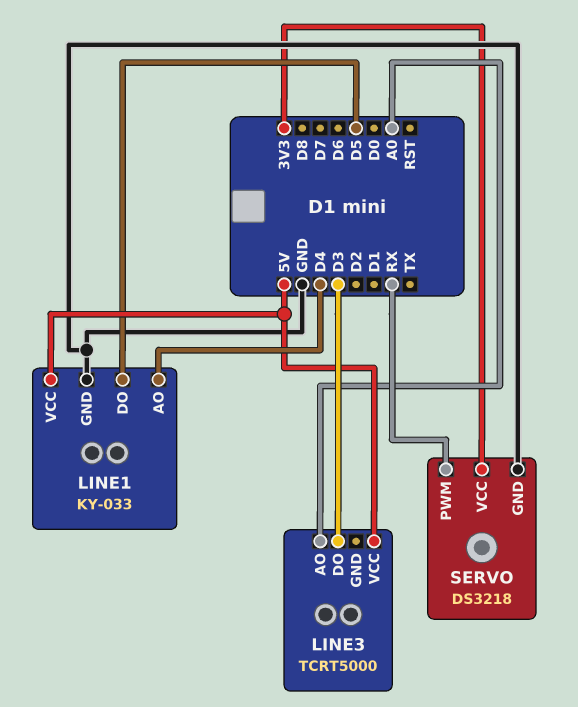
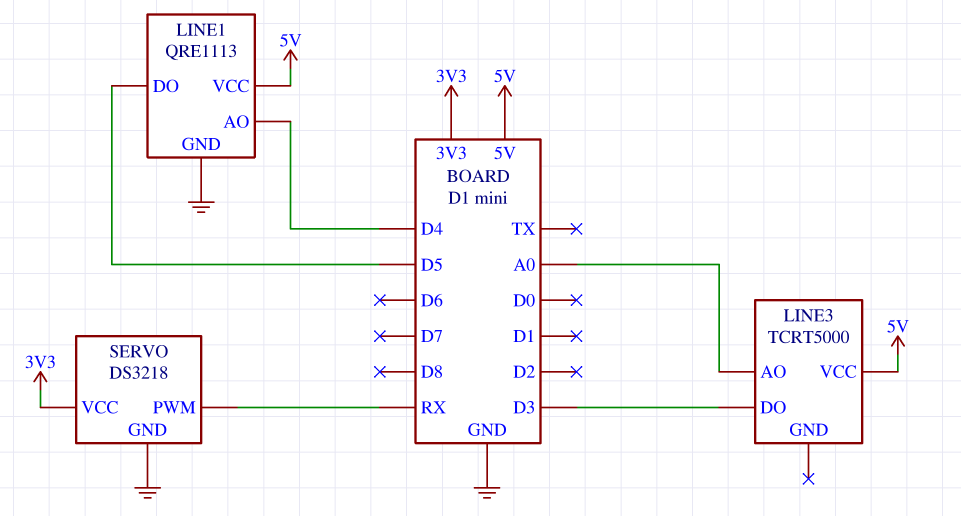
LINE1: KY-033 -> QRE1113

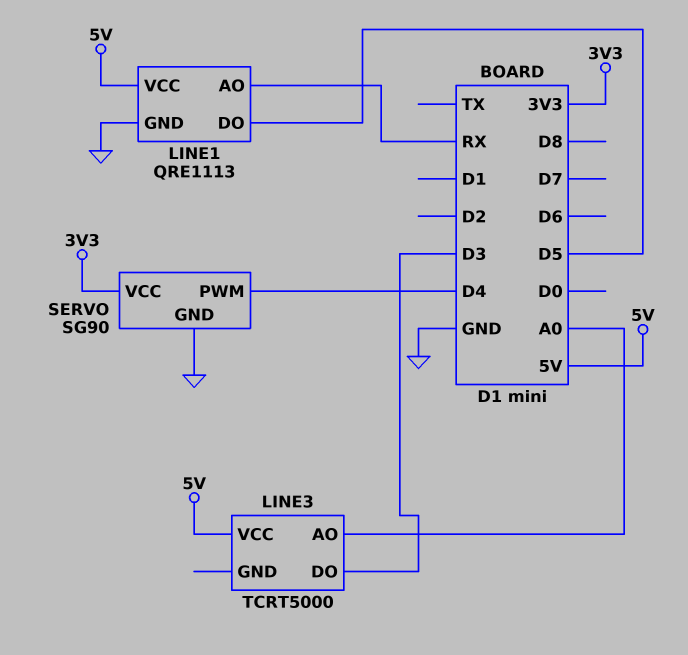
LINE1 pin AO: D4 -> RX
SERVO: DS3218 -> SG90
SERVO pin PWM: RX -> D4

